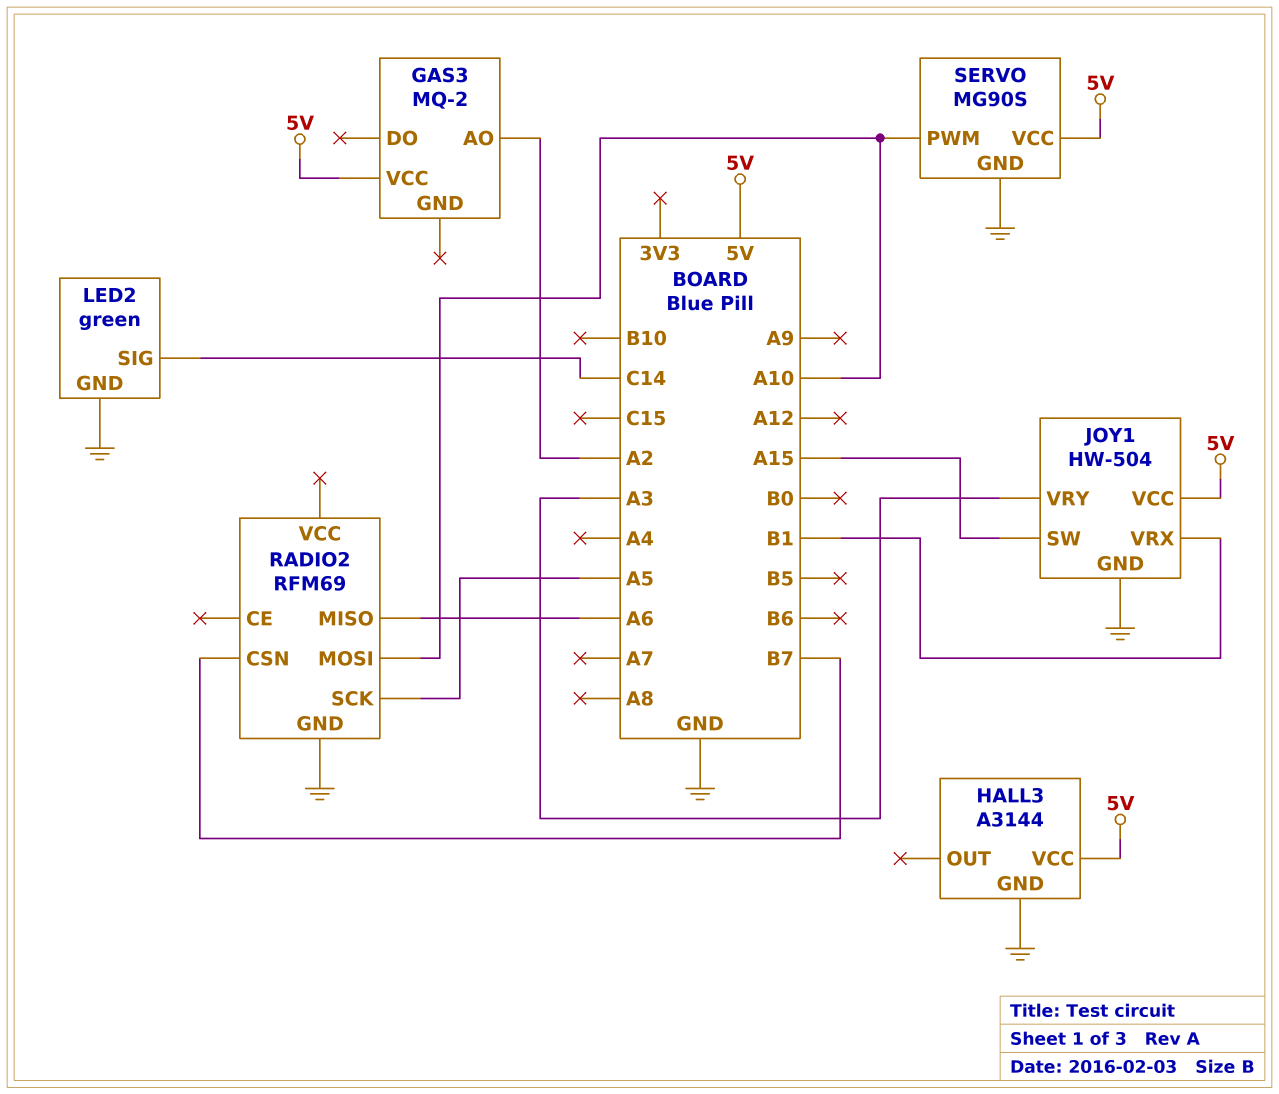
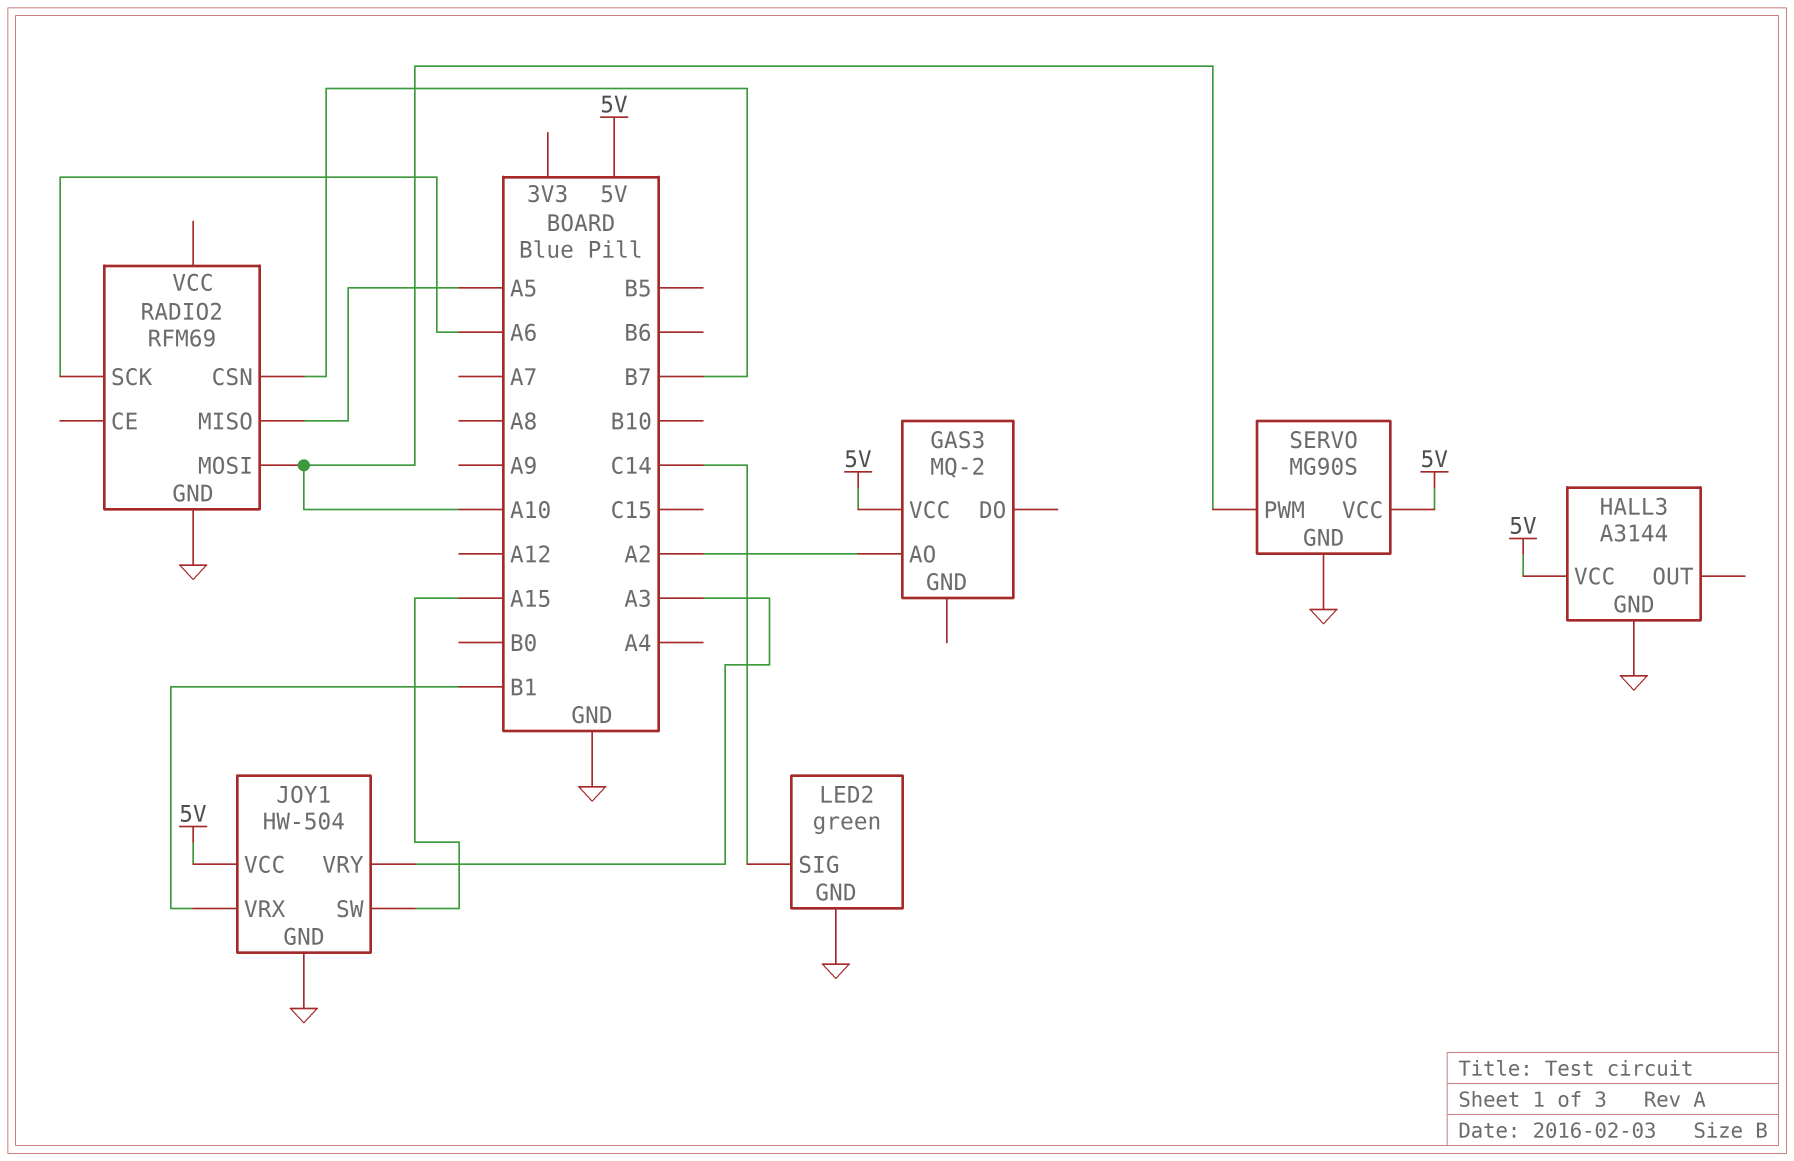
RADIO2 pin MISO: A6 -> A5
RADIO2 pin SCK: A5 -> A6

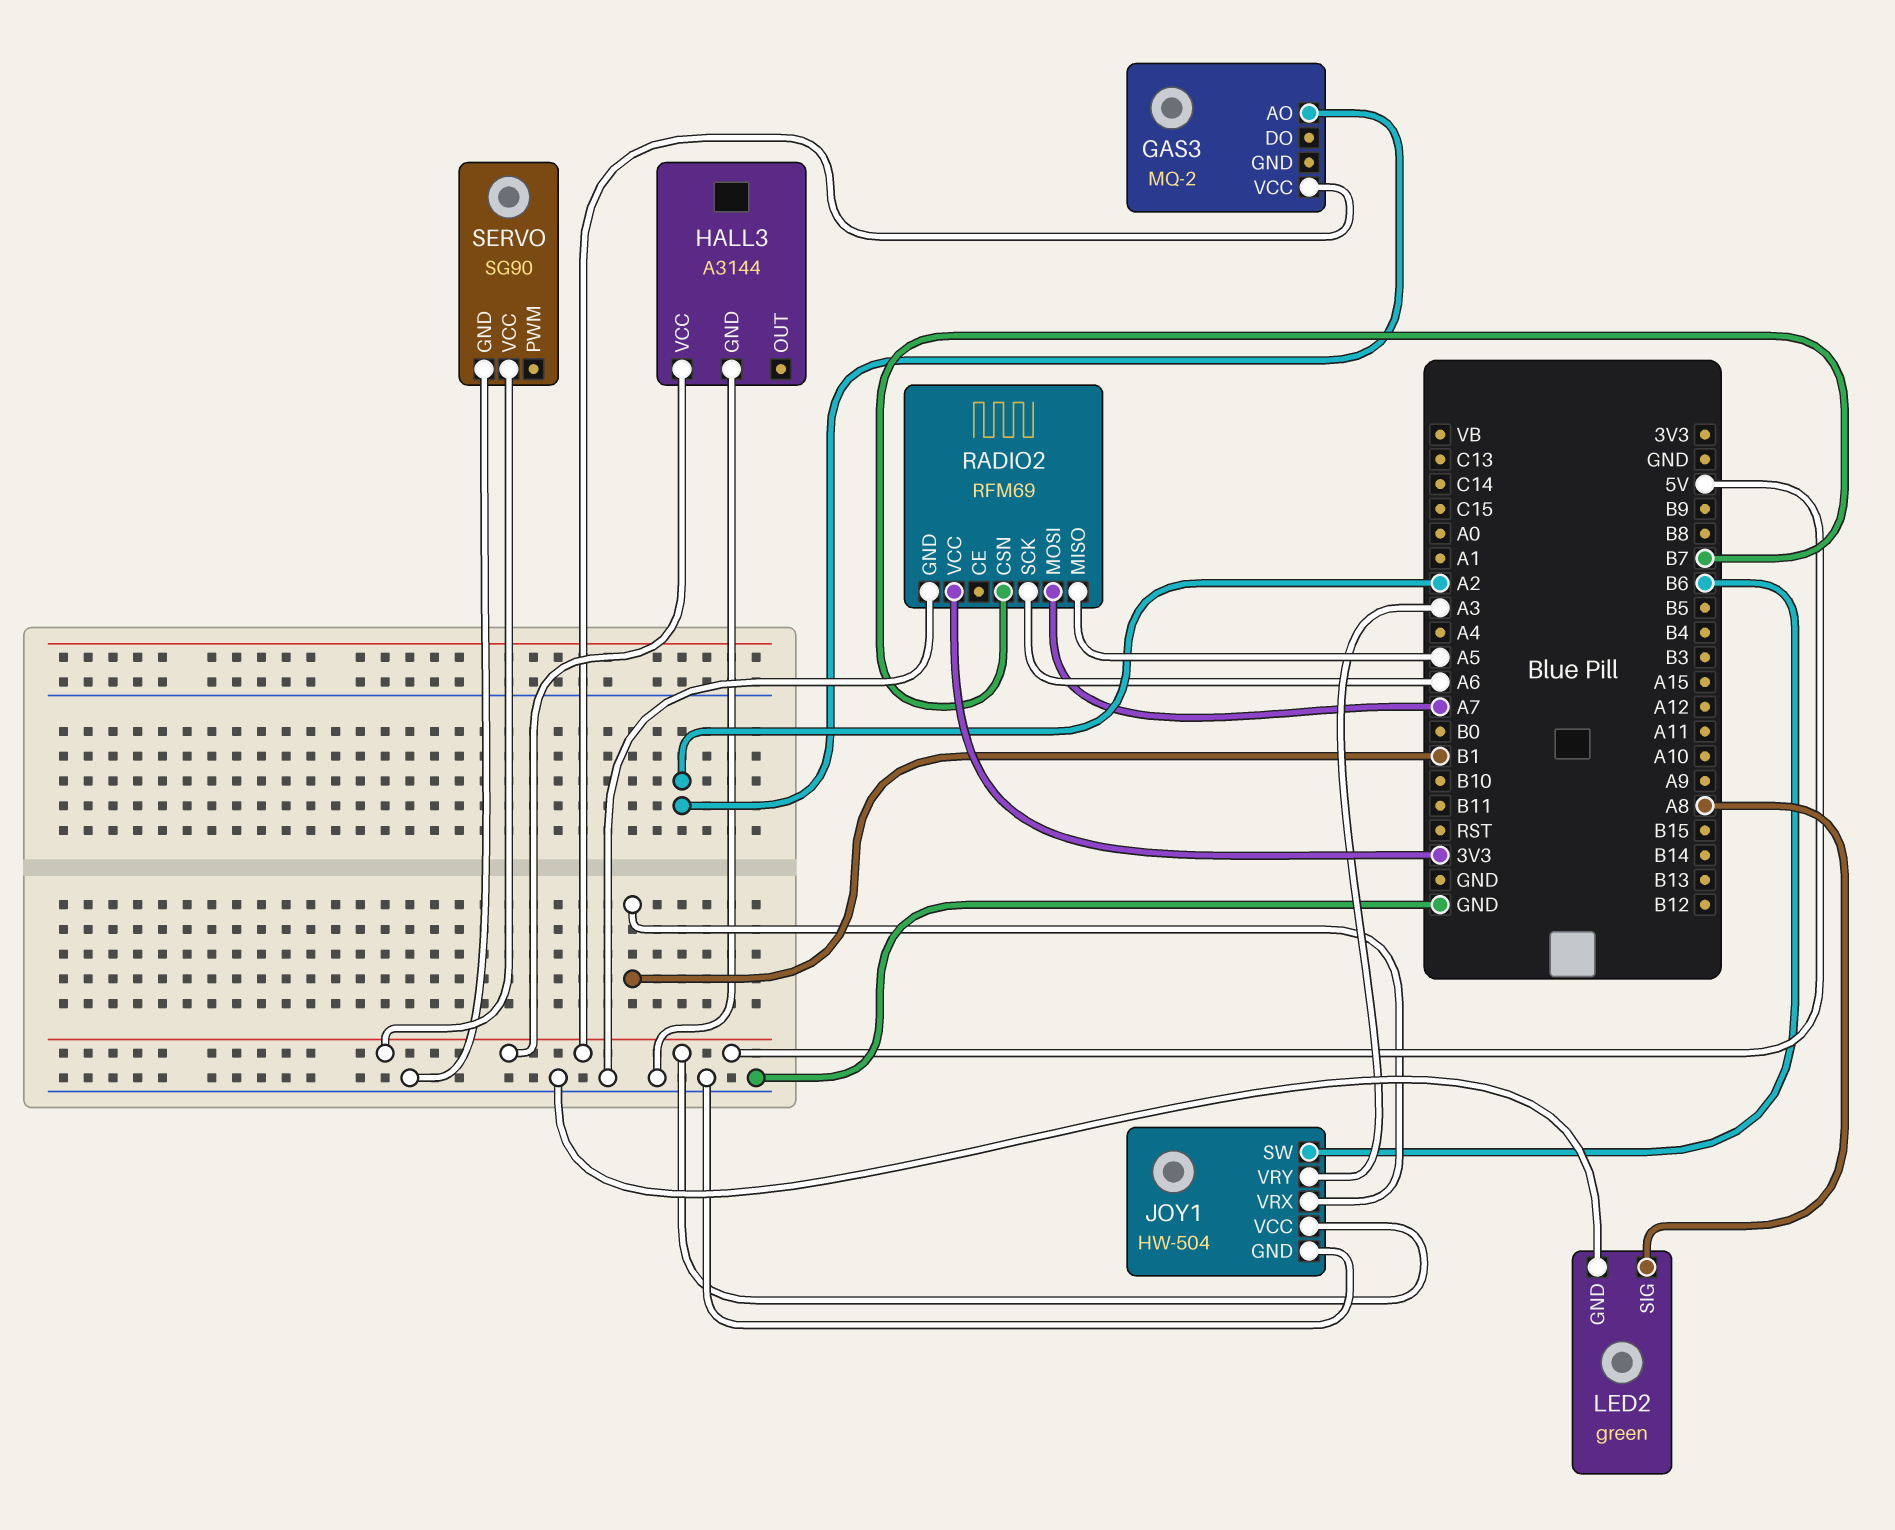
JOY1 pin SW: A15 -> B6
LED2 pin SIG: C14 -> A8
RADIO2 pin MOSI: A10 -> A7
RADIO2 pin VCC: none -> 3V3
SERVO: MG90S -> SG90
SERVO pin PWM: A10 -> none

